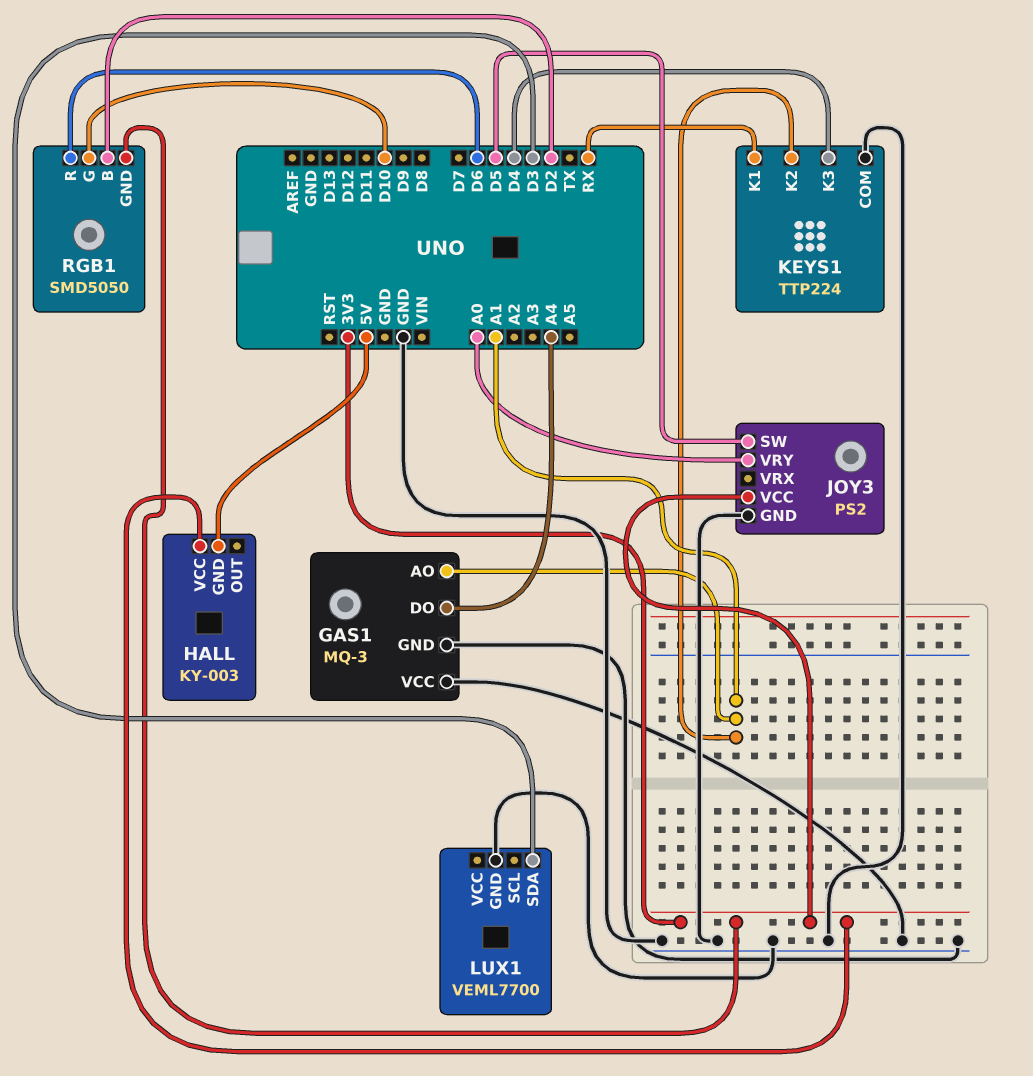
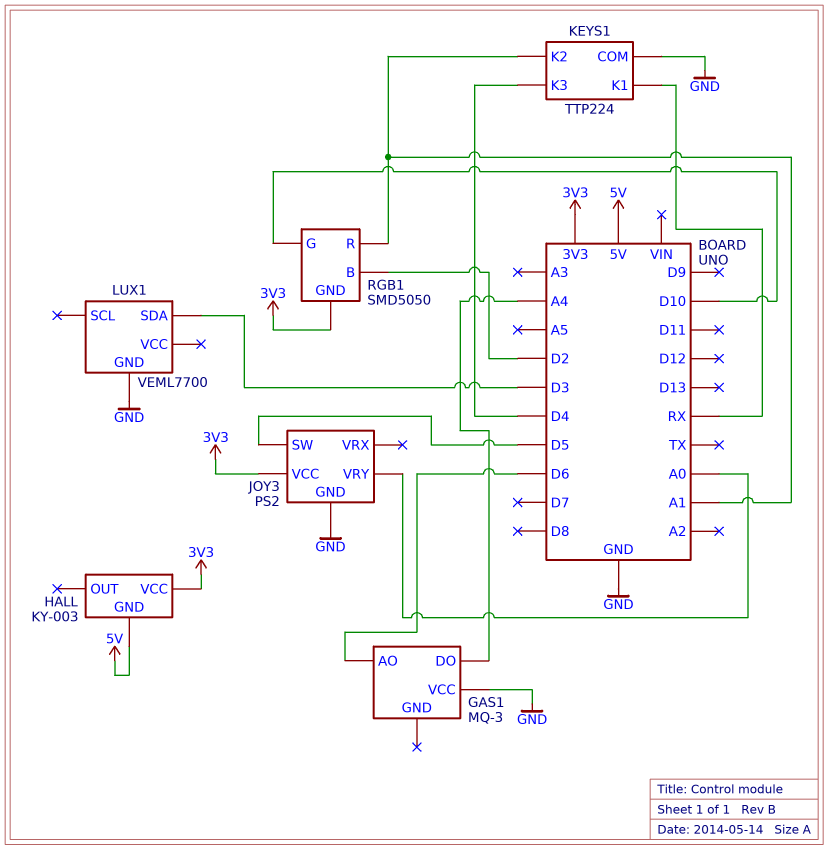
GAS1 pin AO: A1 -> D6
GAS1 pin GND: GND -> none
RGB1 pin R: D6 -> A1

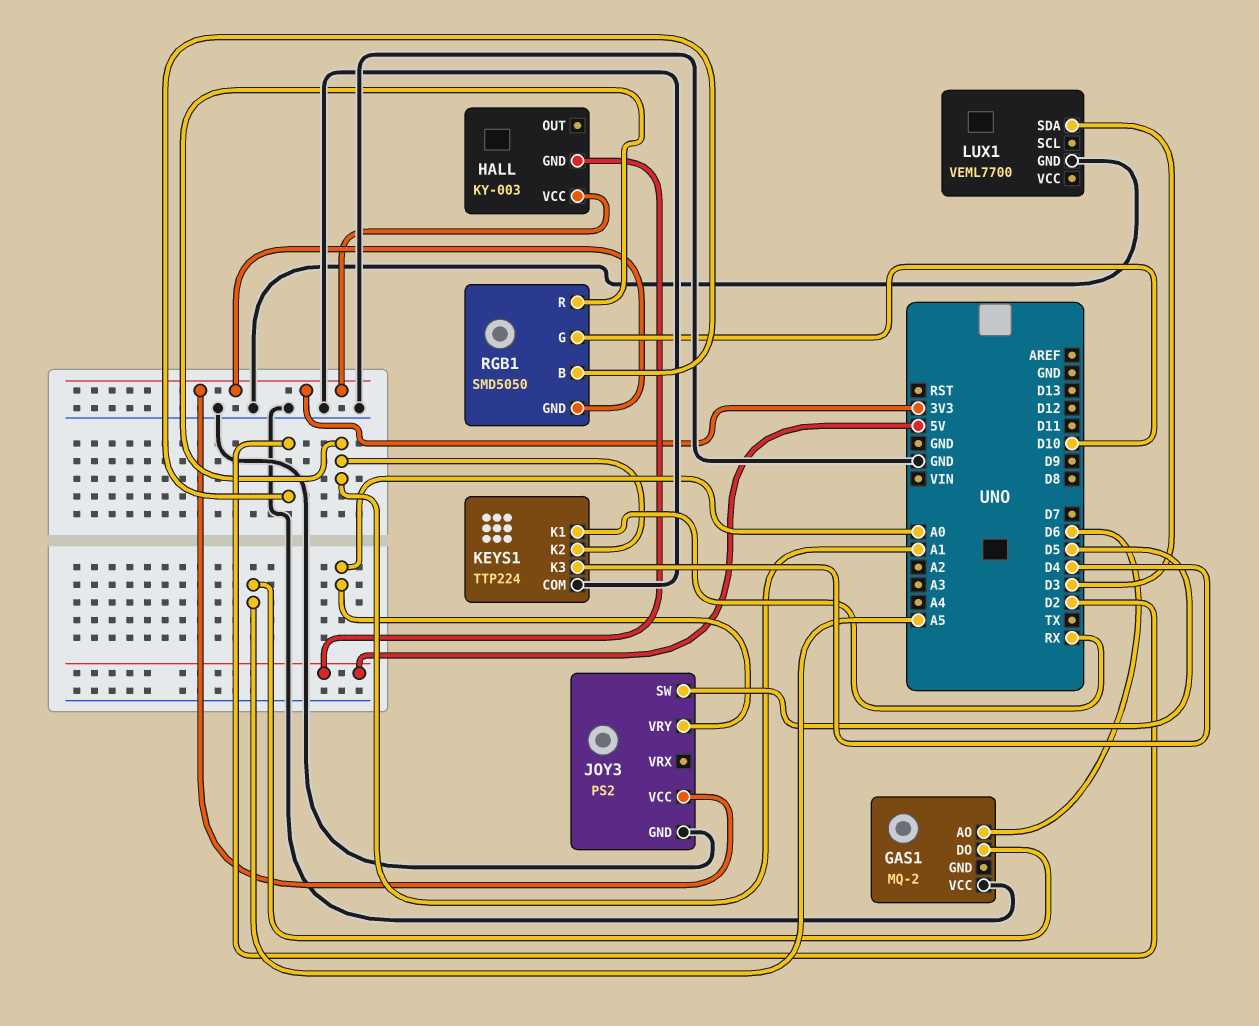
GAS1: MQ-3 -> MQ-2
GAS1 pin DO: A4 -> A5

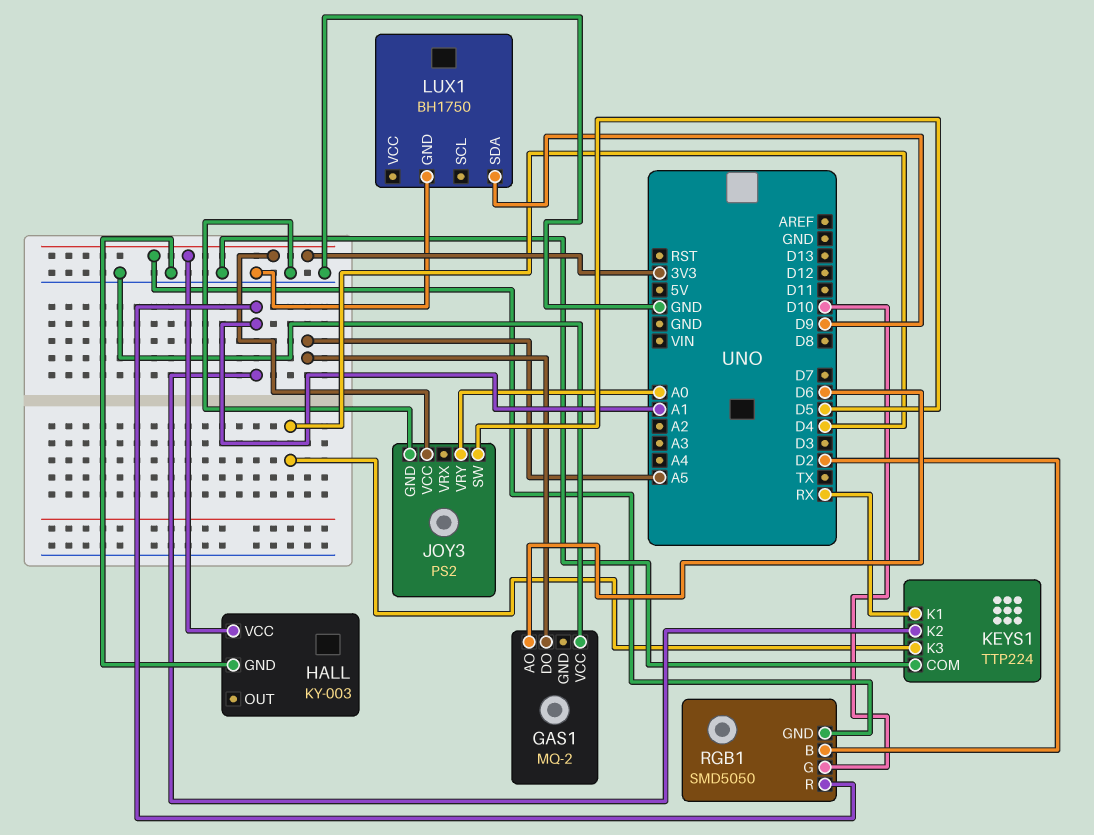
HALL pin GND: 5V -> GND
LUX1: VEML7700 -> BH1750
LUX1 pin SDA: D3 -> D9

